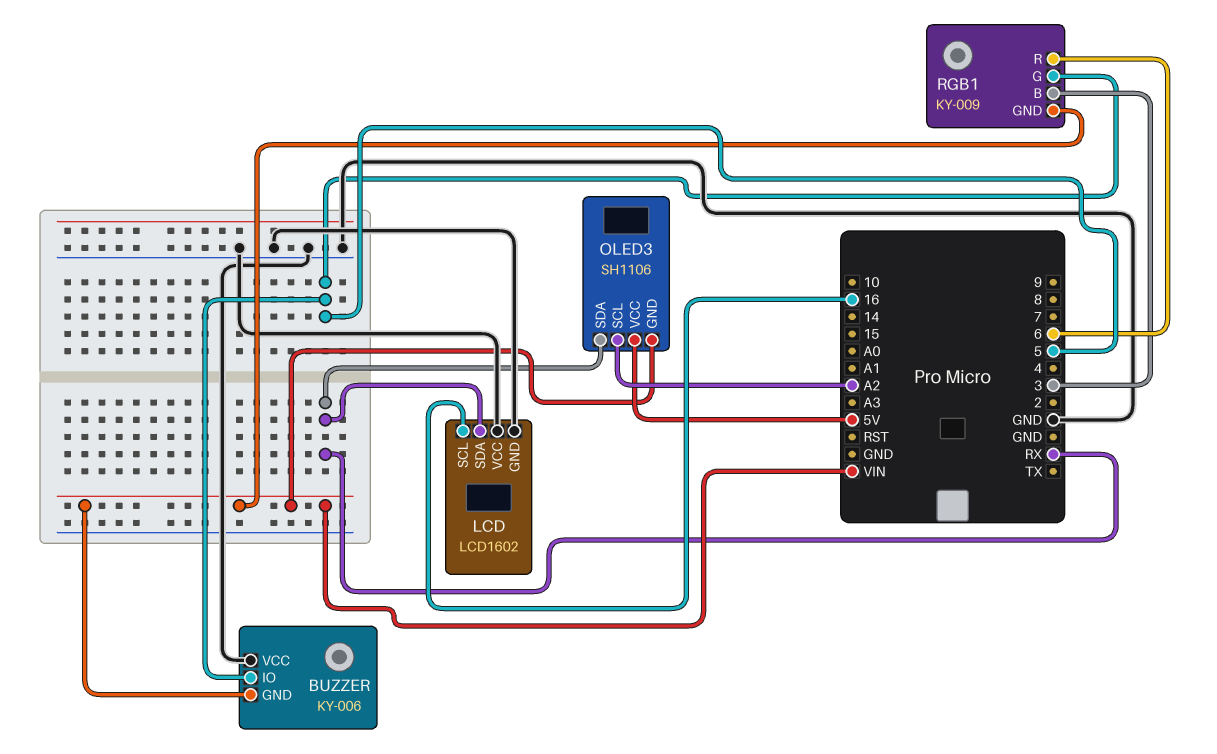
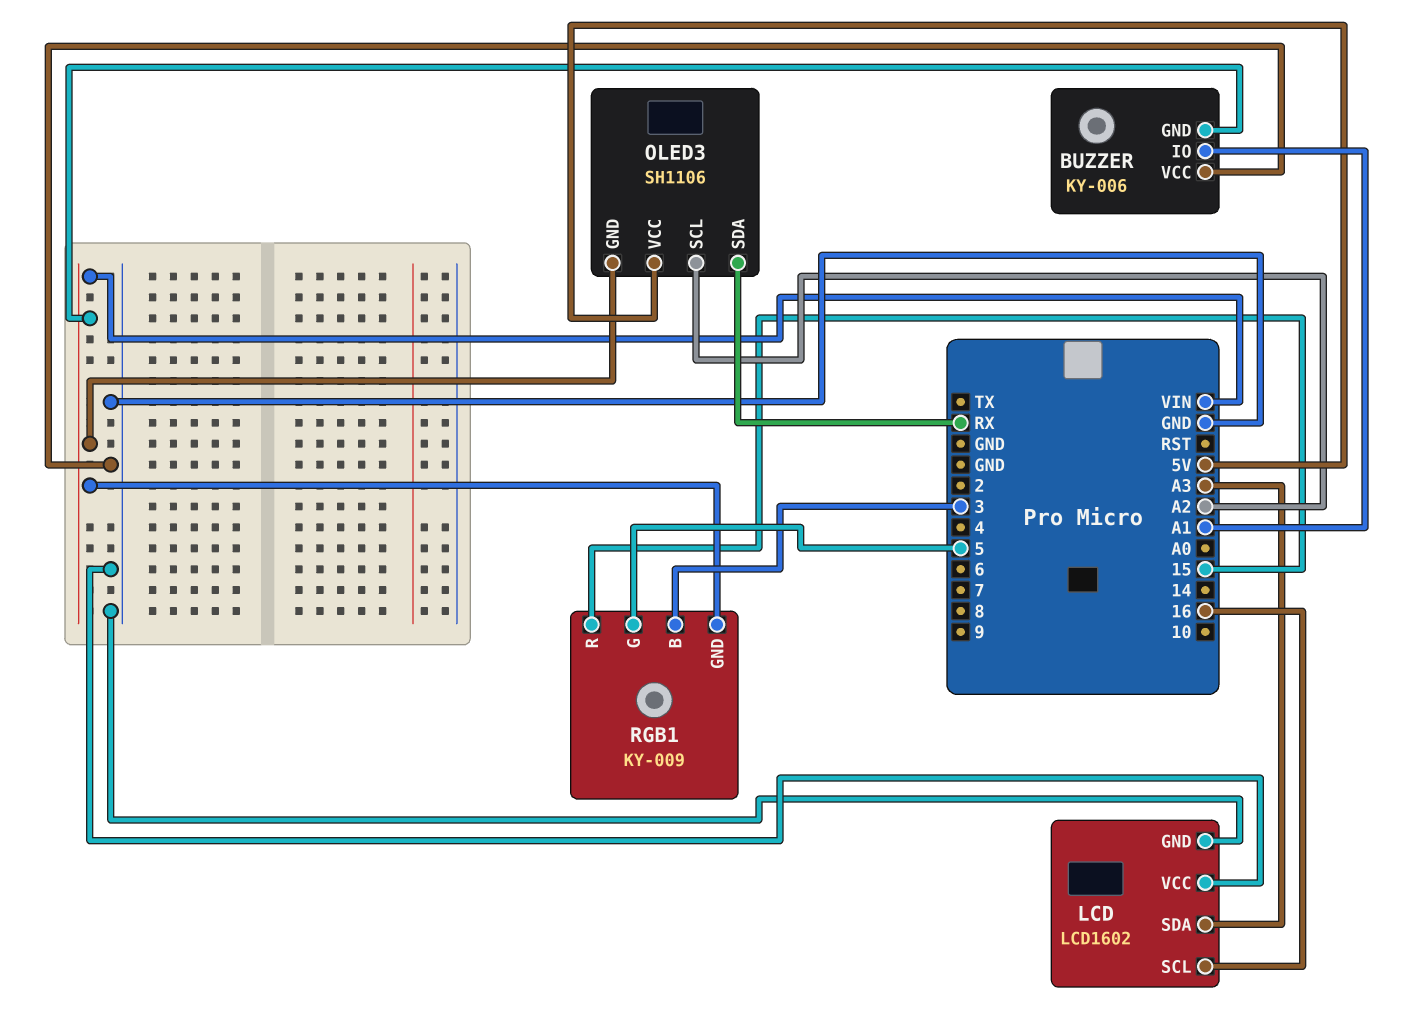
BUZZER pin IO: 5 -> A1
LCD pin SDA: RX -> A3
RGB1 pin R: 6 -> 15

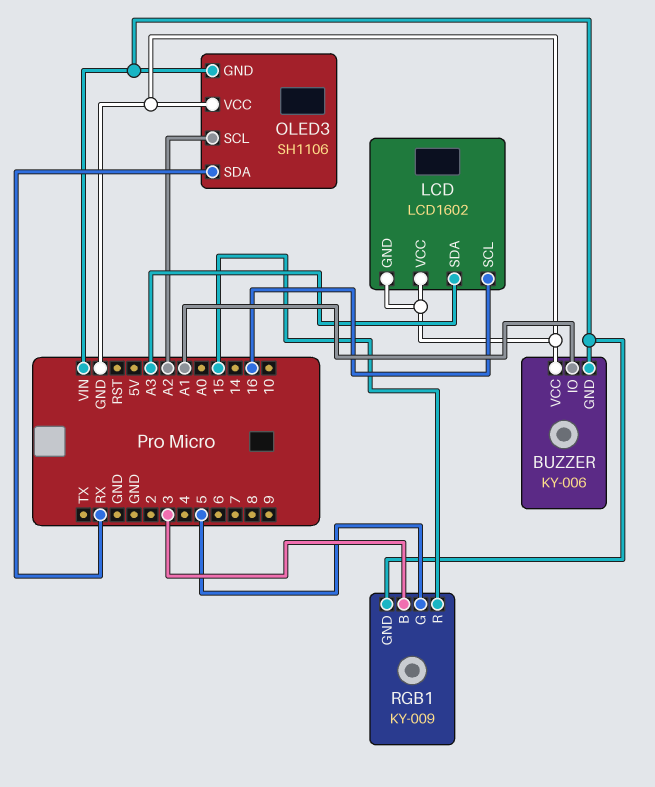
OLED3 pin VCC: 5V -> GND

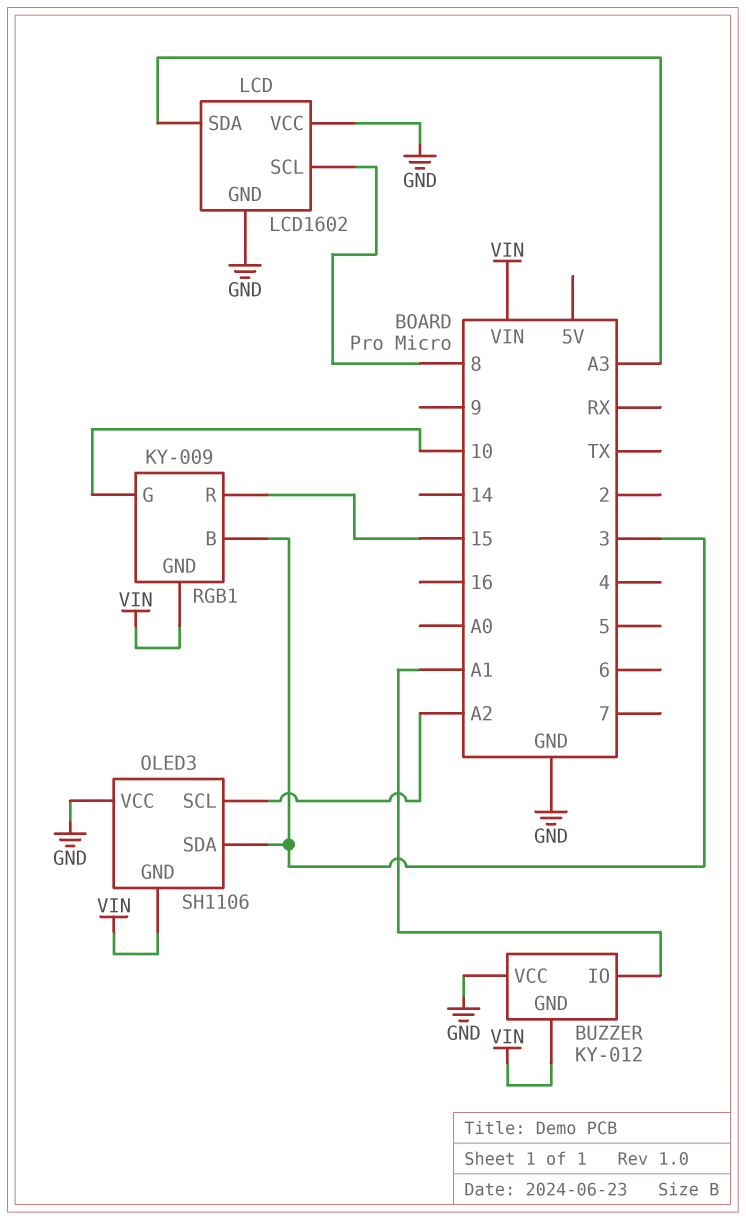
BUZZER: KY-006 -> KY-012
LCD pin SCL: 16 -> 8
OLED3 pin SDA: RX -> 3
RGB1 pin G: 5 -> 10

